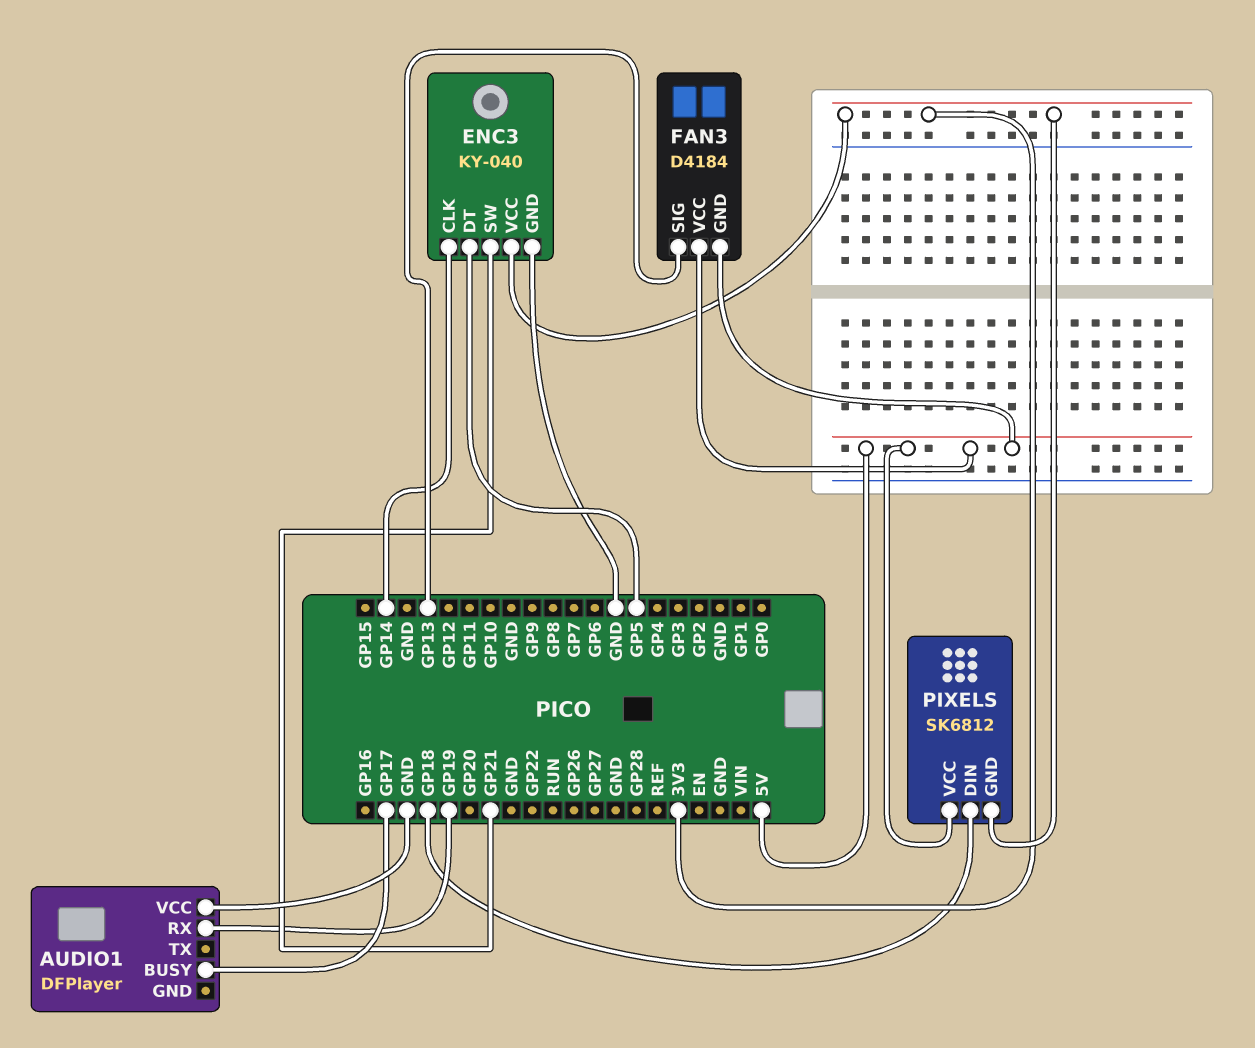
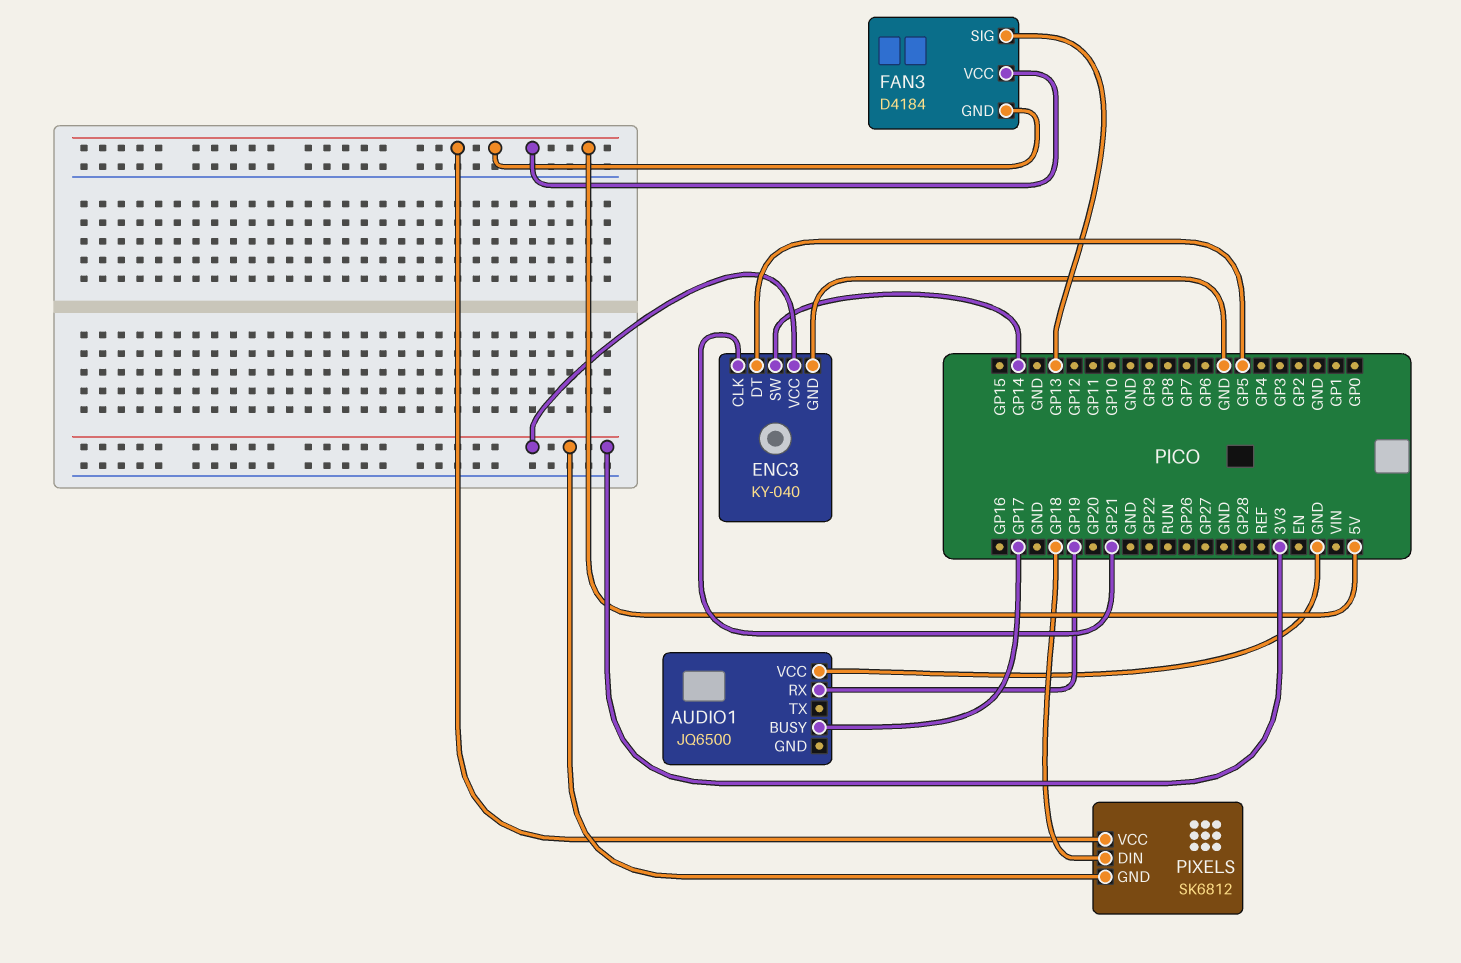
AUDIO1: DFPlayer -> JQ6500
ENC3 pin CLK: GP14 -> GP21
ENC3 pin SW: GP21 -> GP14

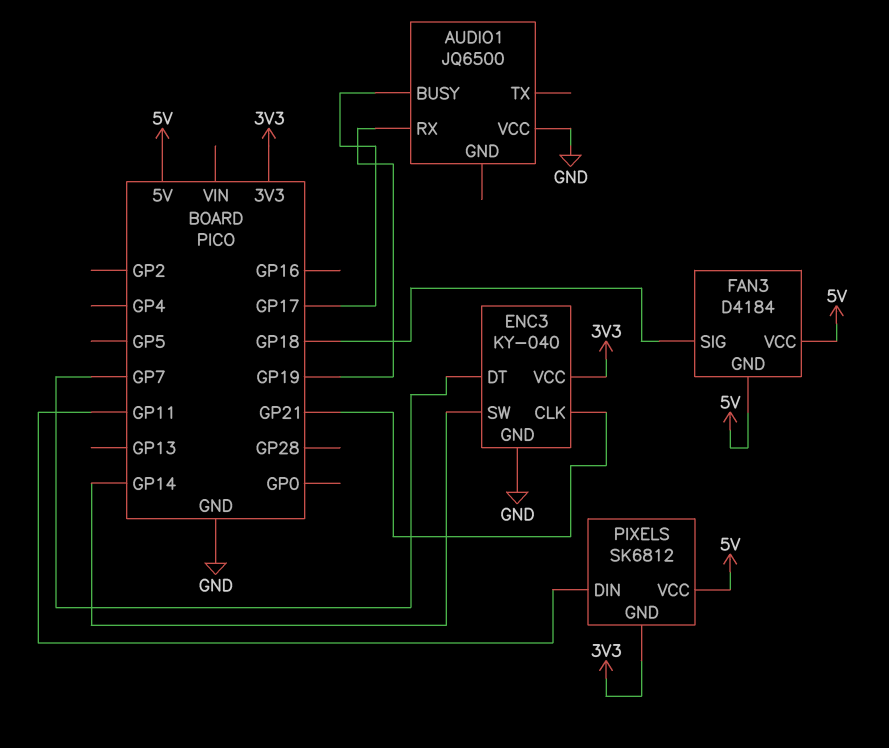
ENC3 pin DT: GP5 -> GP7
FAN3 pin SIG: GP13 -> GP18
PIXELS pin DIN: GP18 -> GP11

